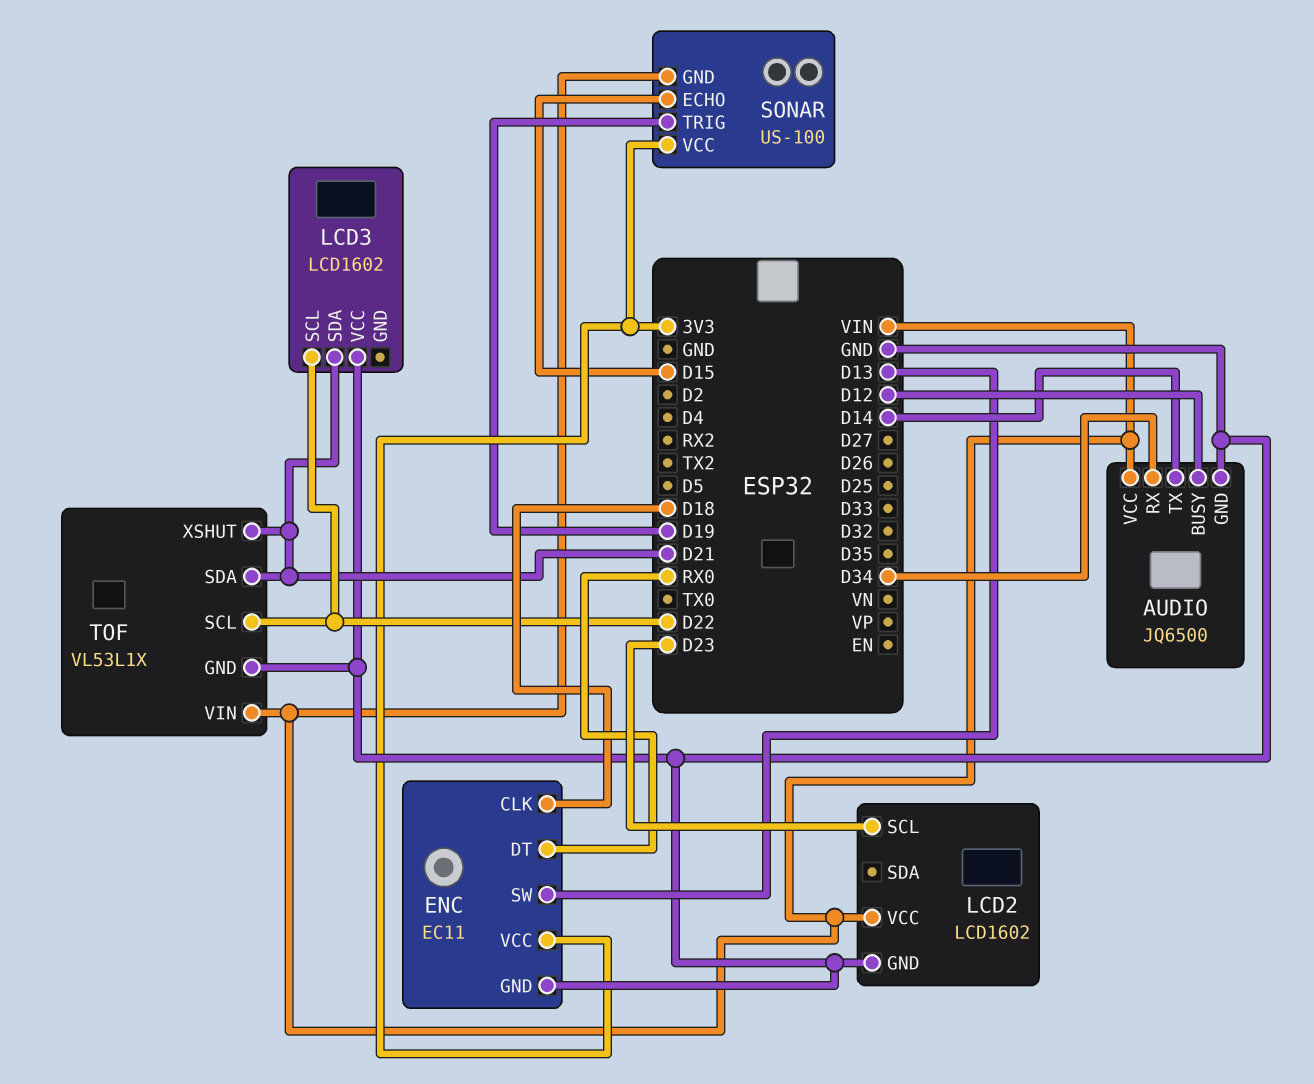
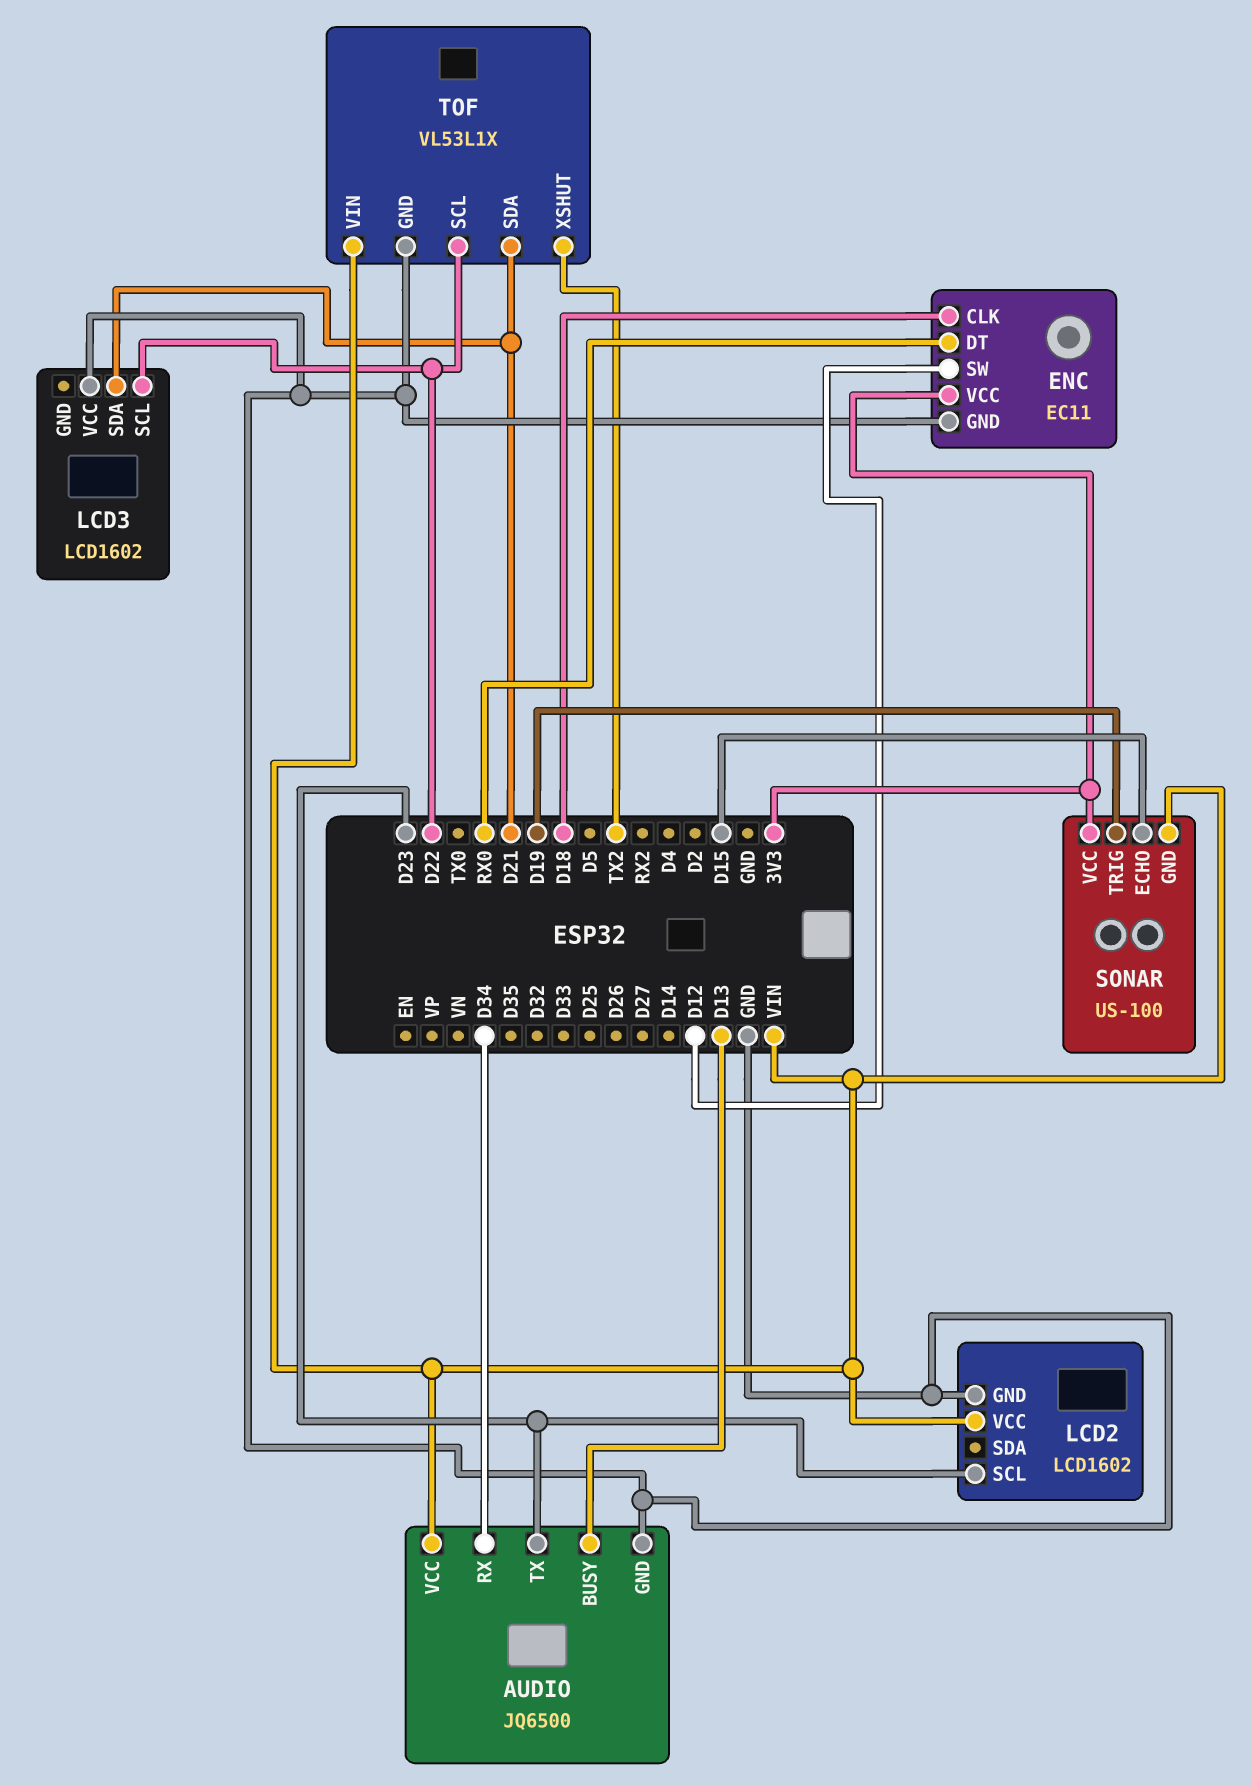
AUDIO pin BUSY: D12 -> D13
AUDIO pin TX: D14 -> D23
ENC pin SW: D13 -> D12
TOF pin XSHUT: D21 -> TX2

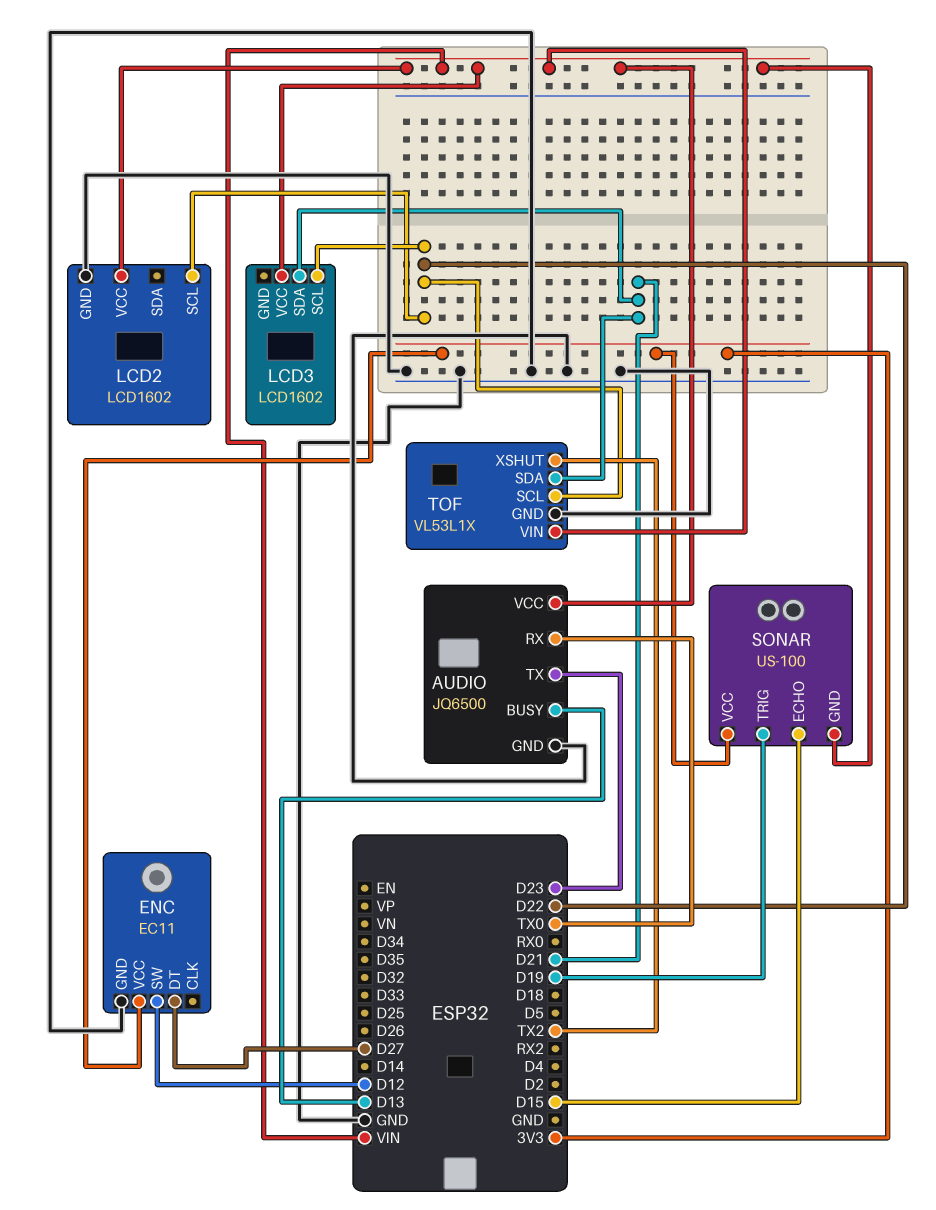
AUDIO pin RX: D34 -> TX0
ENC pin CLK: D18 -> none
ENC pin DT: RX0 -> D27
LCD2 pin SCL: D23 -> D22
LCD3 pin VCC: GND -> VIN

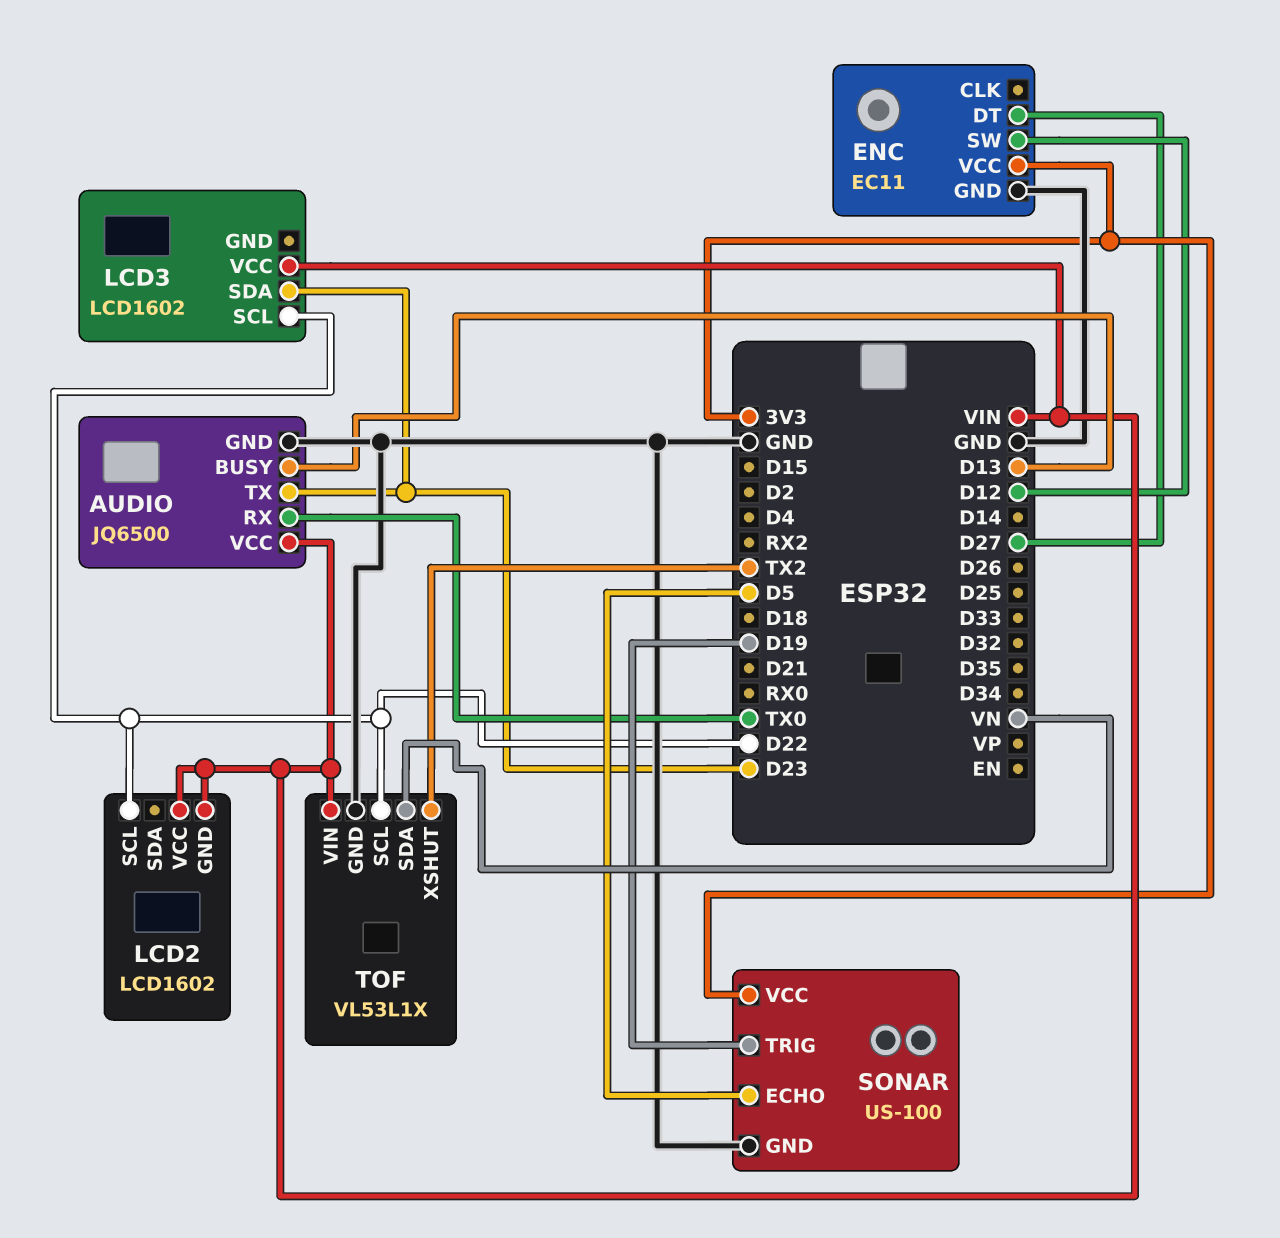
LCD2 pin GND: GND -> VIN
LCD3 pin SDA: D21 -> D23
SONAR pin ECHO: D15 -> D5
SONAR pin GND: VIN -> GND
TOF pin SDA: D21 -> VN

